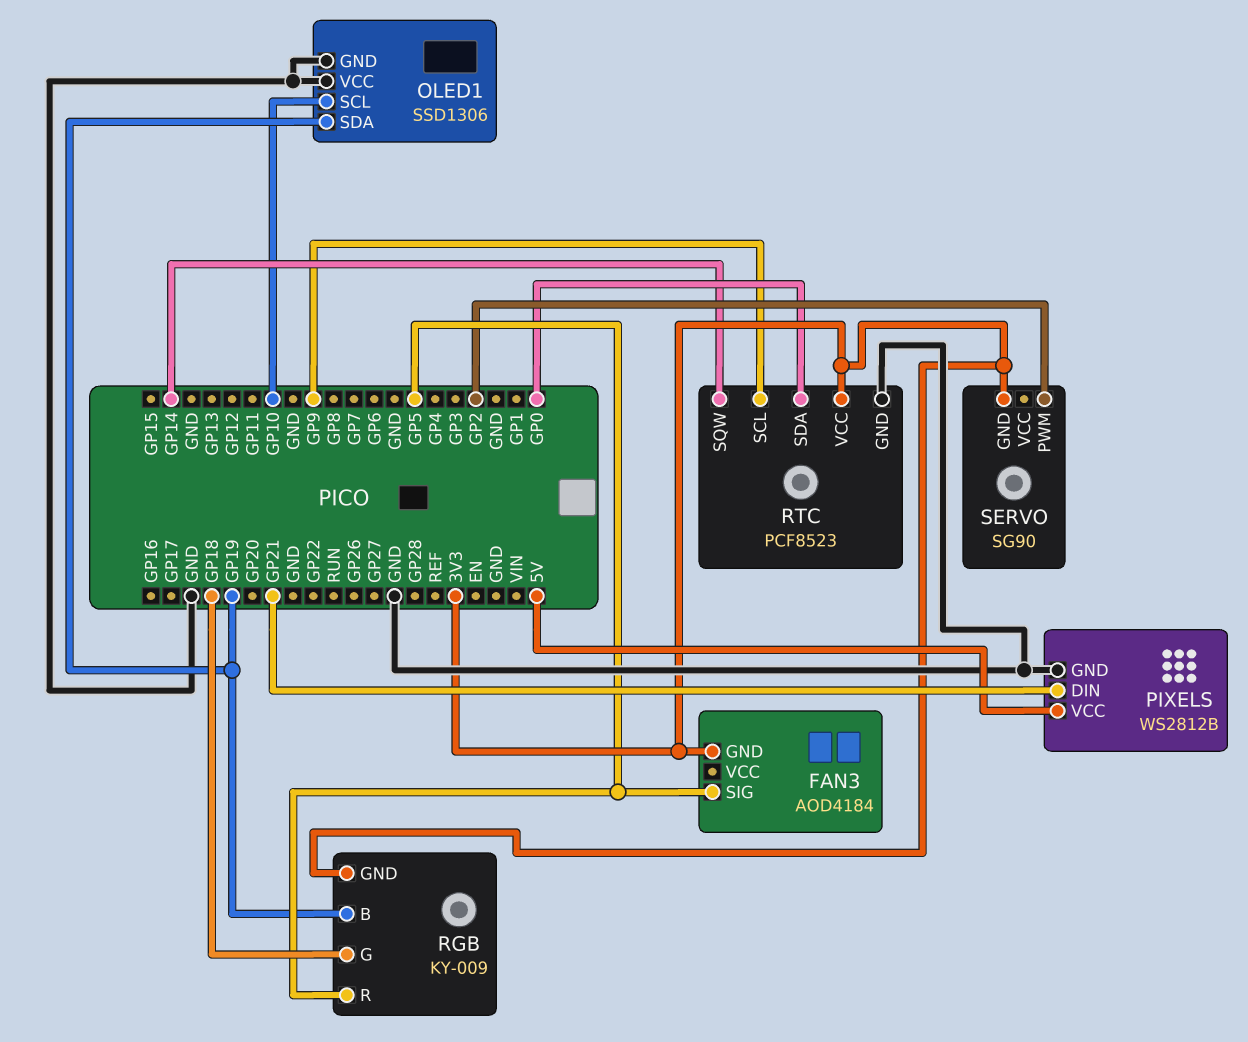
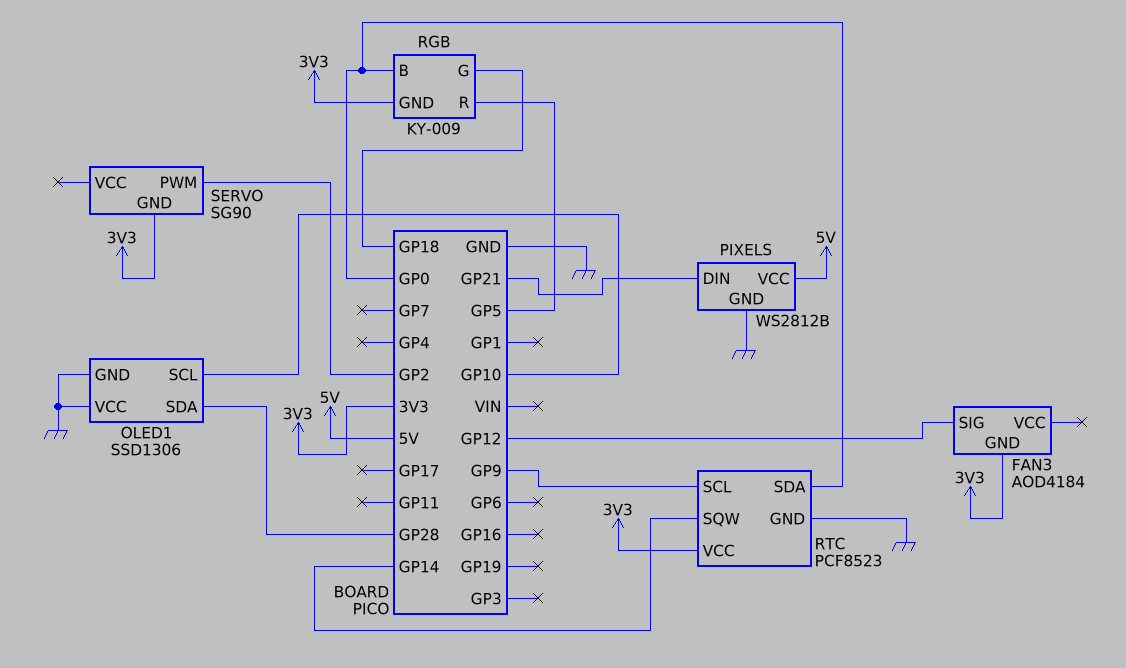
FAN3 pin SIG: GP5 -> GP12
OLED1 pin SDA: GP19 -> GP28
RGB pin B: GP19 -> GP0

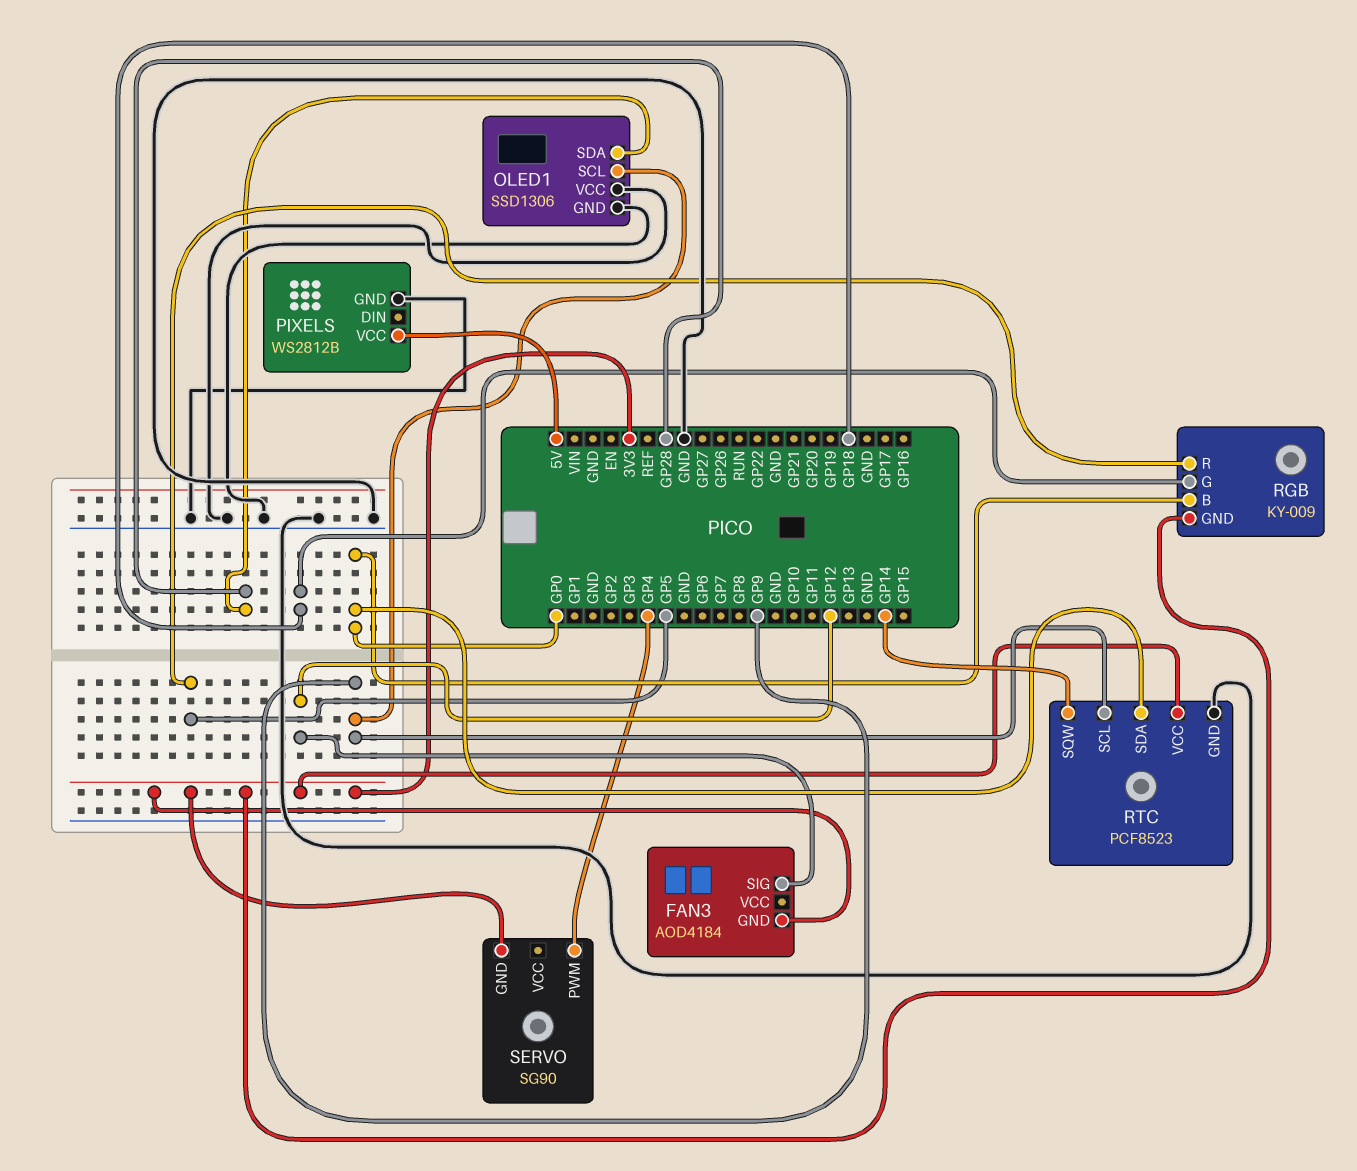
OLED1 pin SCL: GP10 -> GP9
PIXELS pin DIN: GP21 -> none
SERVO pin PWM: GP2 -> GP4

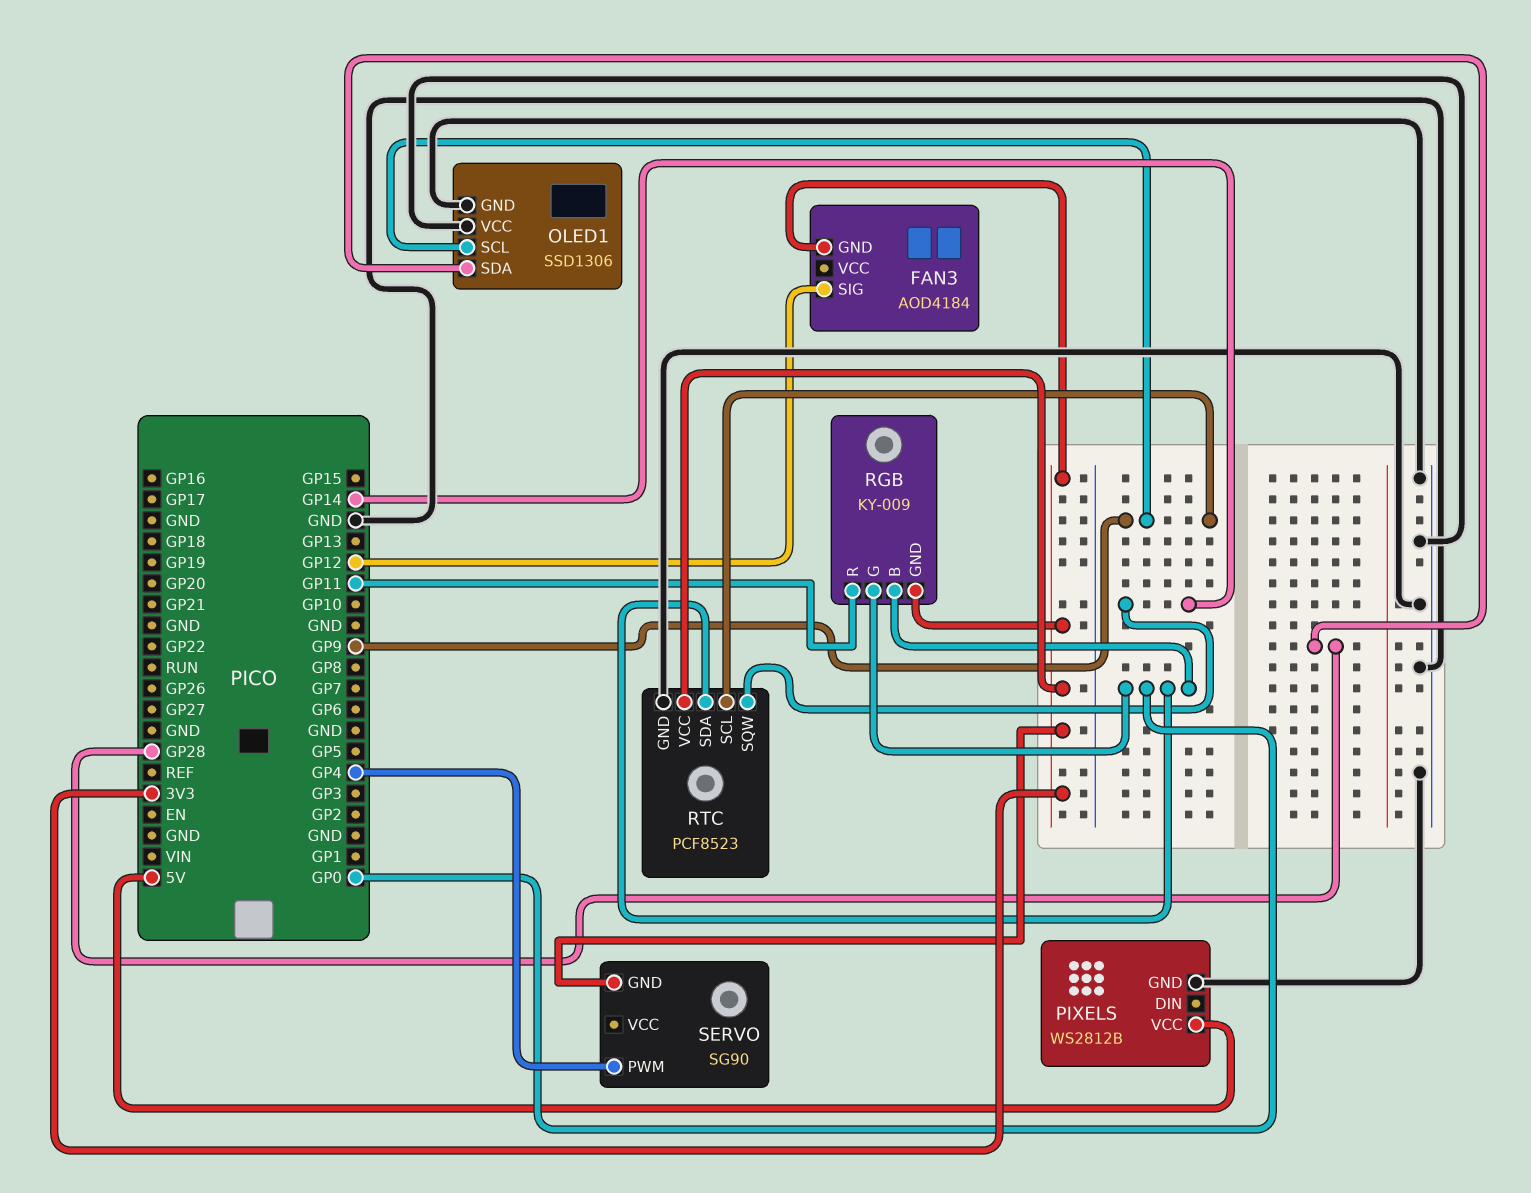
RGB pin G: GP18 -> GP0
RGB pin R: GP5 -> GP11

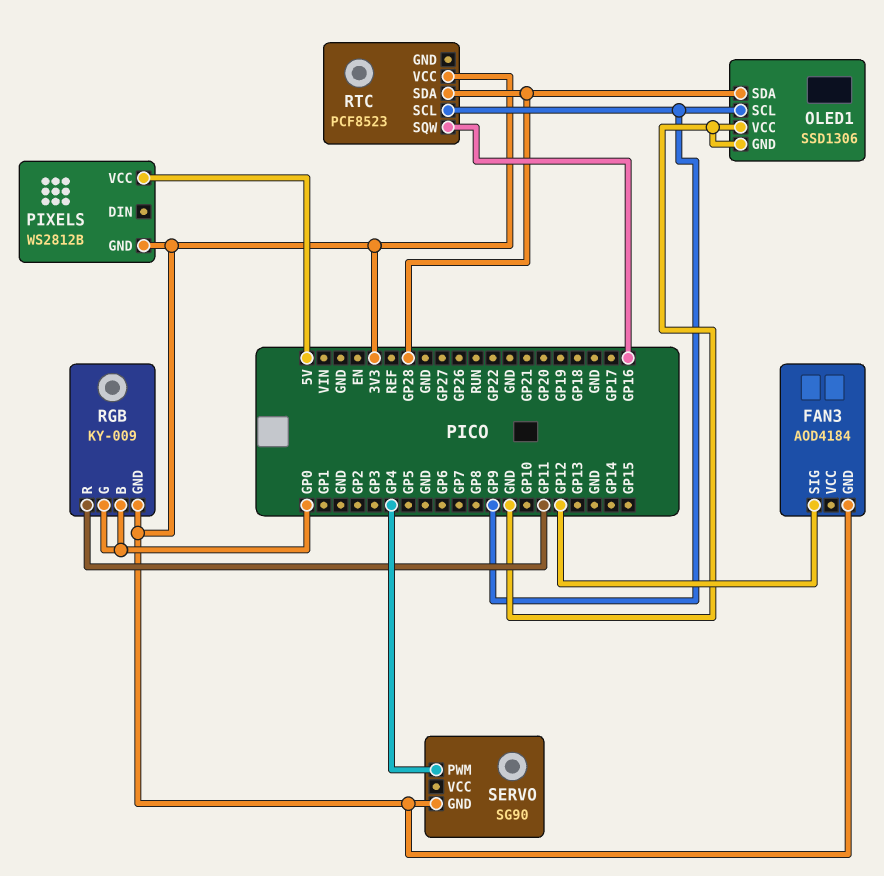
PIXELS pin GND: GND -> 3V3
RTC pin GND: GND -> none
RTC pin SDA: GP0 -> GP28
RTC pin SQW: GP14 -> GP16

